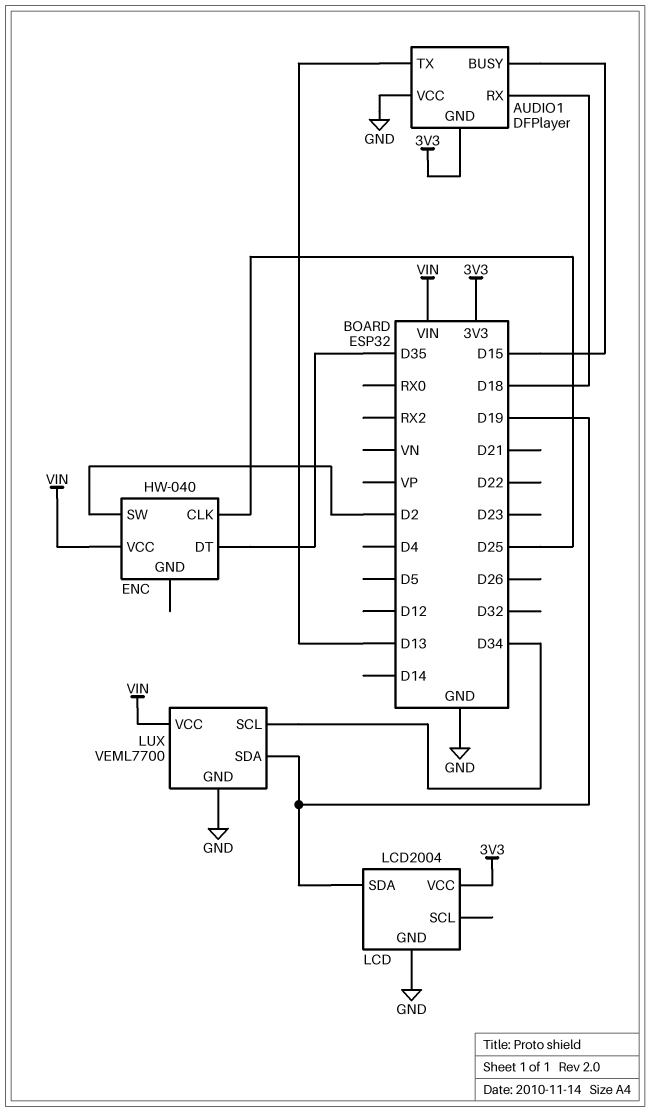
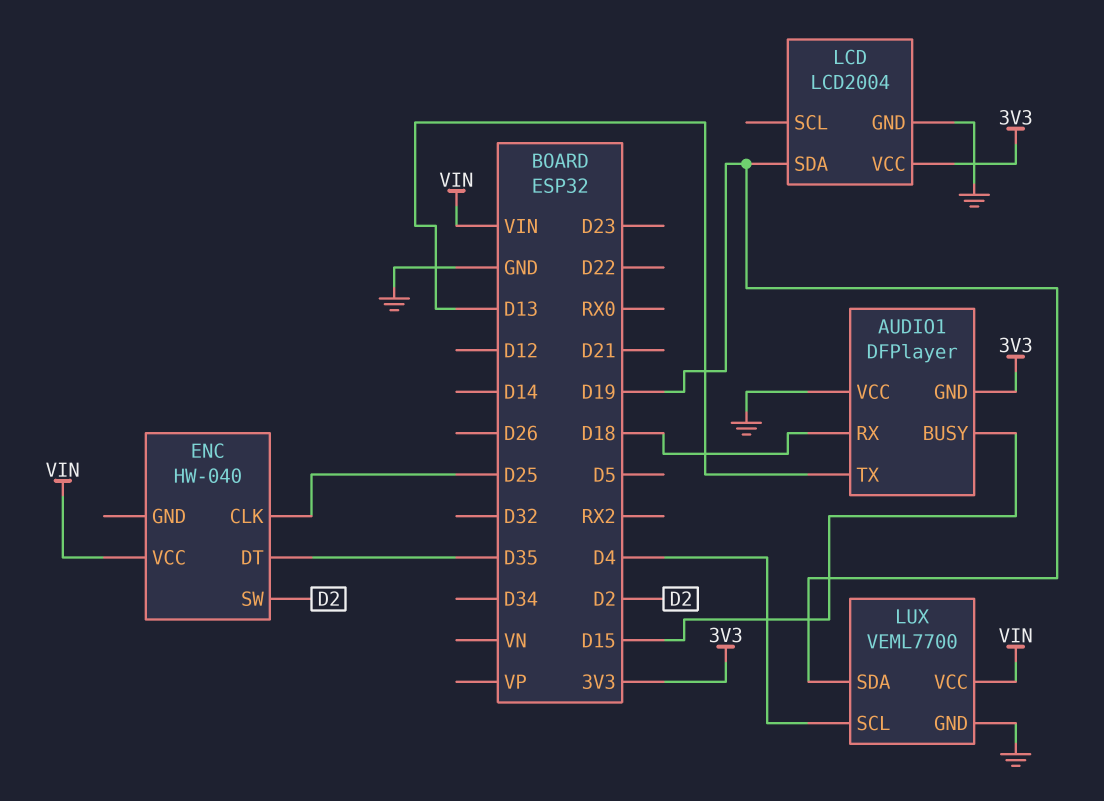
LUX pin SCL: D34 -> D4

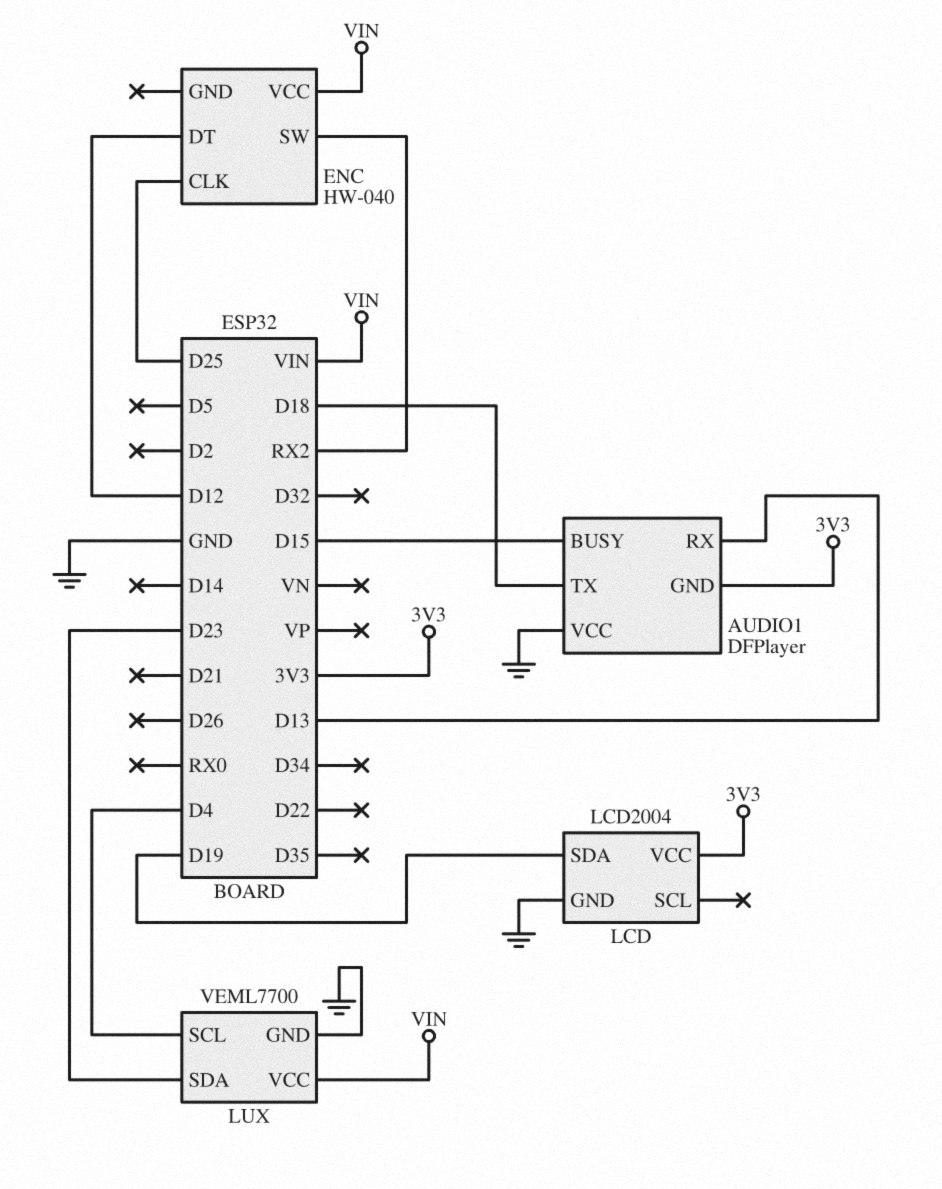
AUDIO1 pin RX: D18 -> D13
AUDIO1 pin TX: D13 -> D18
ENC pin DT: D35 -> D12
ENC pin SW: D2 -> RX2
LUX pin SDA: D19 -> D23

